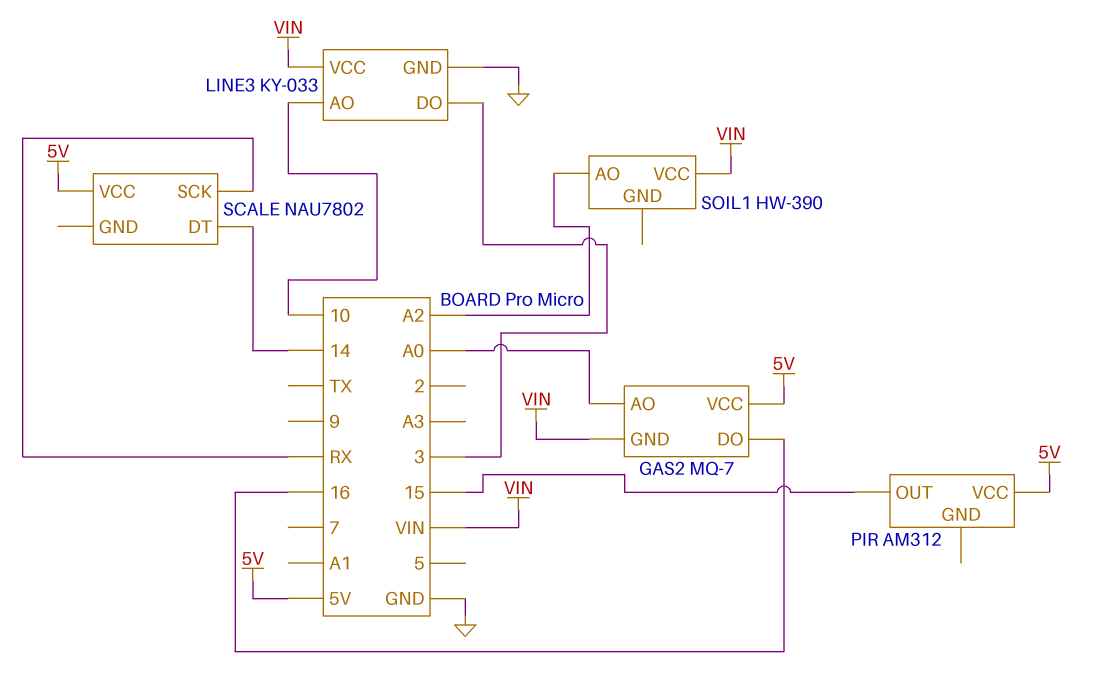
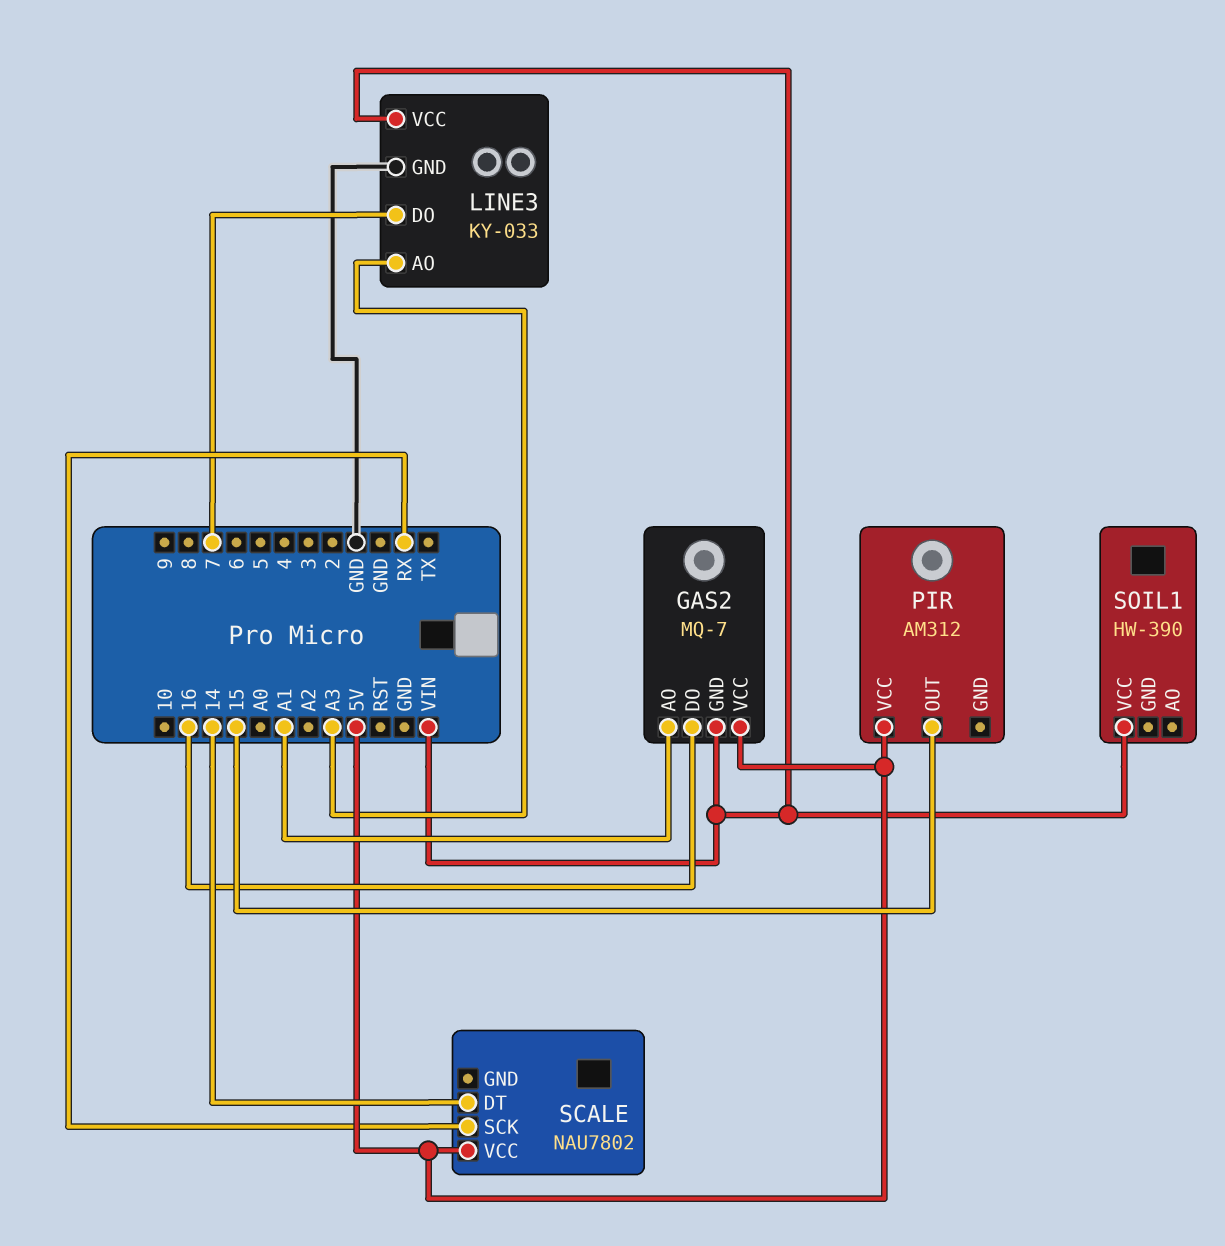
GAS2 pin AO: A0 -> A1
LINE3 pin AO: 10 -> A3
LINE3 pin DO: 3 -> 7
SOIL1 pin AO: A2 -> none

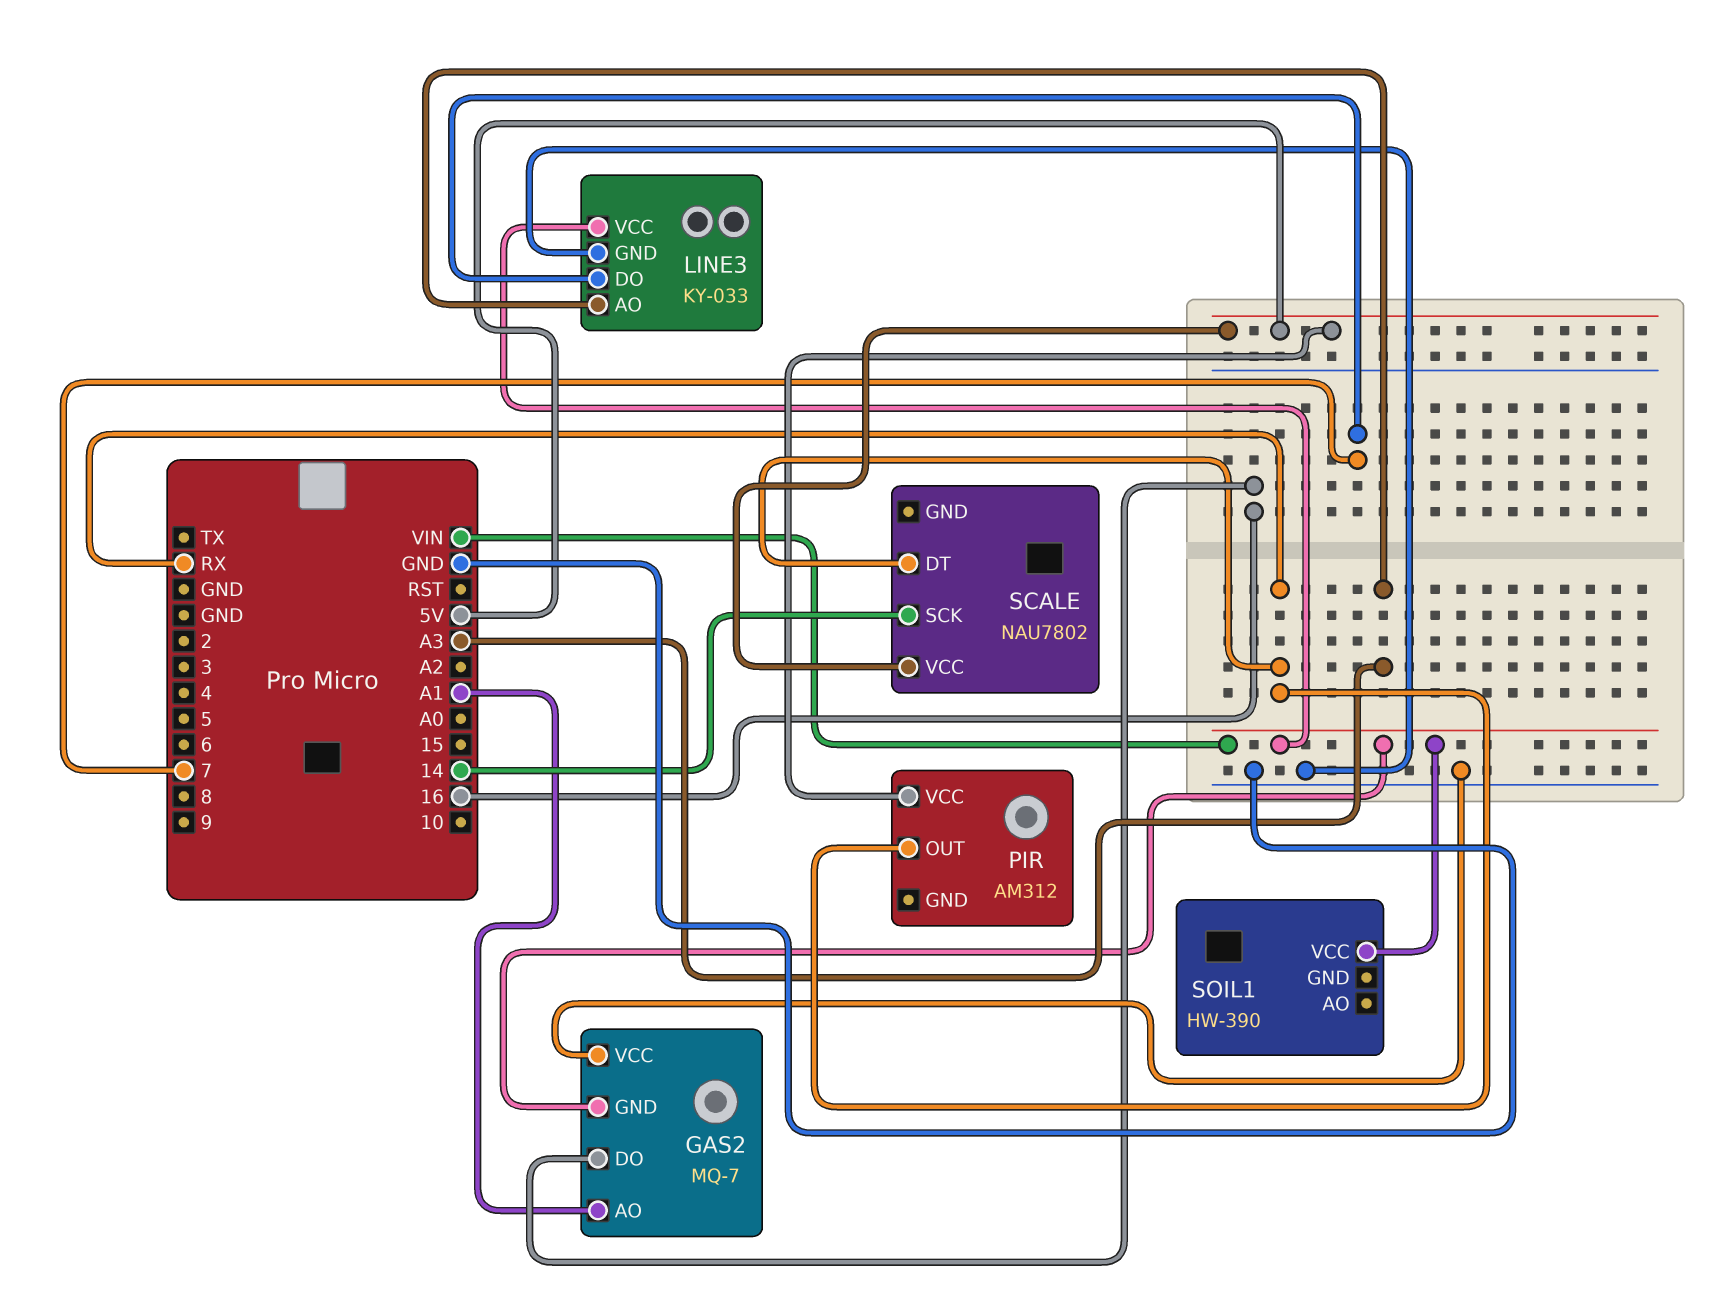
GAS2 pin VCC: 5V -> GND
PIR pin OUT: 15 -> RX
SCALE pin DT: 14 -> RX
SCALE pin SCK: RX -> 14

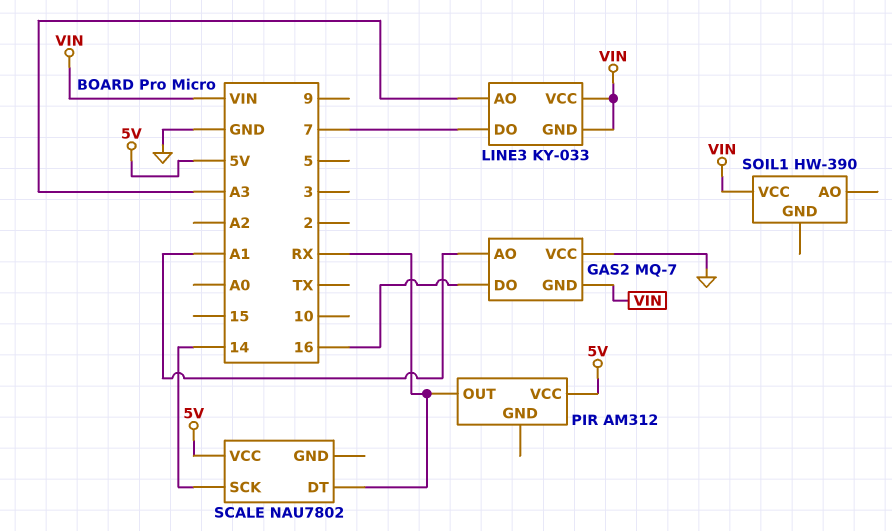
LINE3 pin GND: GND -> VIN

